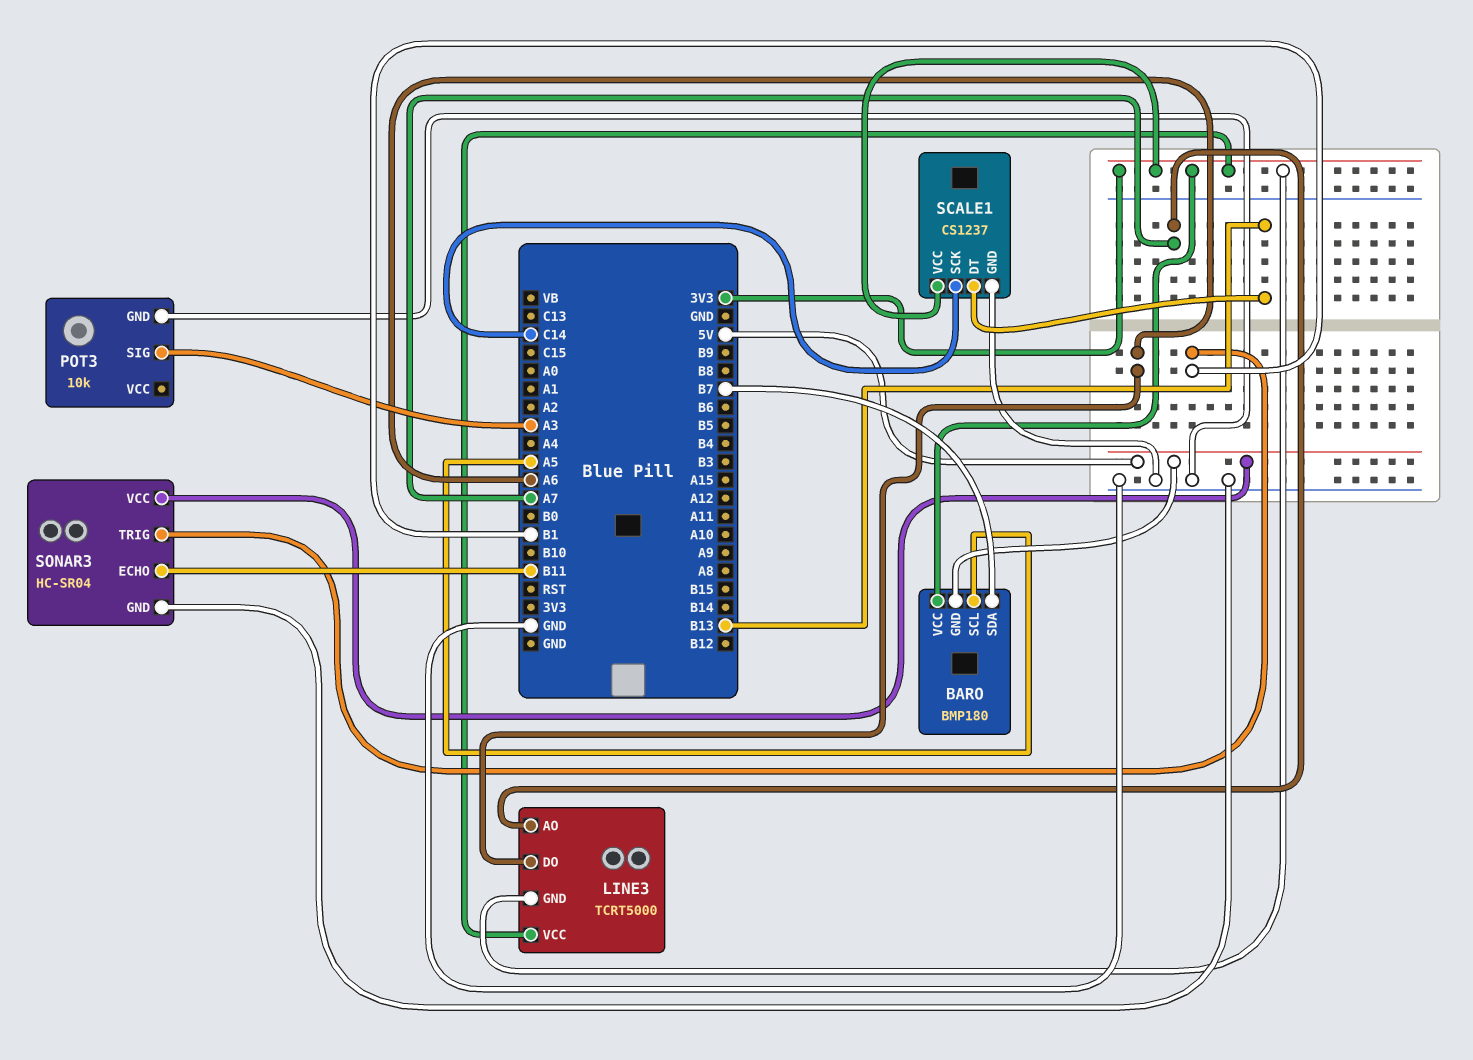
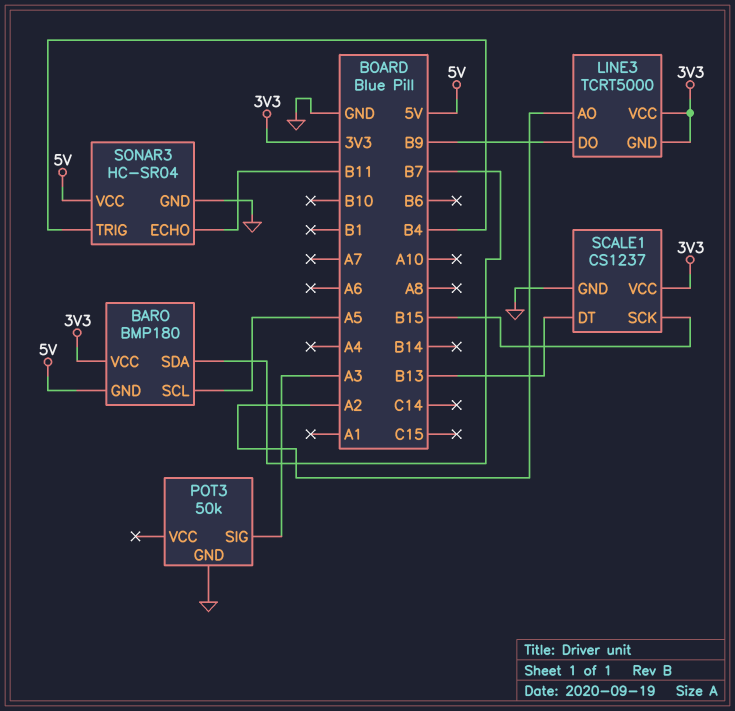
LINE3 pin AO: A7 -> A2
LINE3 pin DO: A6 -> B9
POT3: 10k -> 50k
SCALE1 pin SCK: C14 -> B15
SONAR3 pin TRIG: B1 -> B4

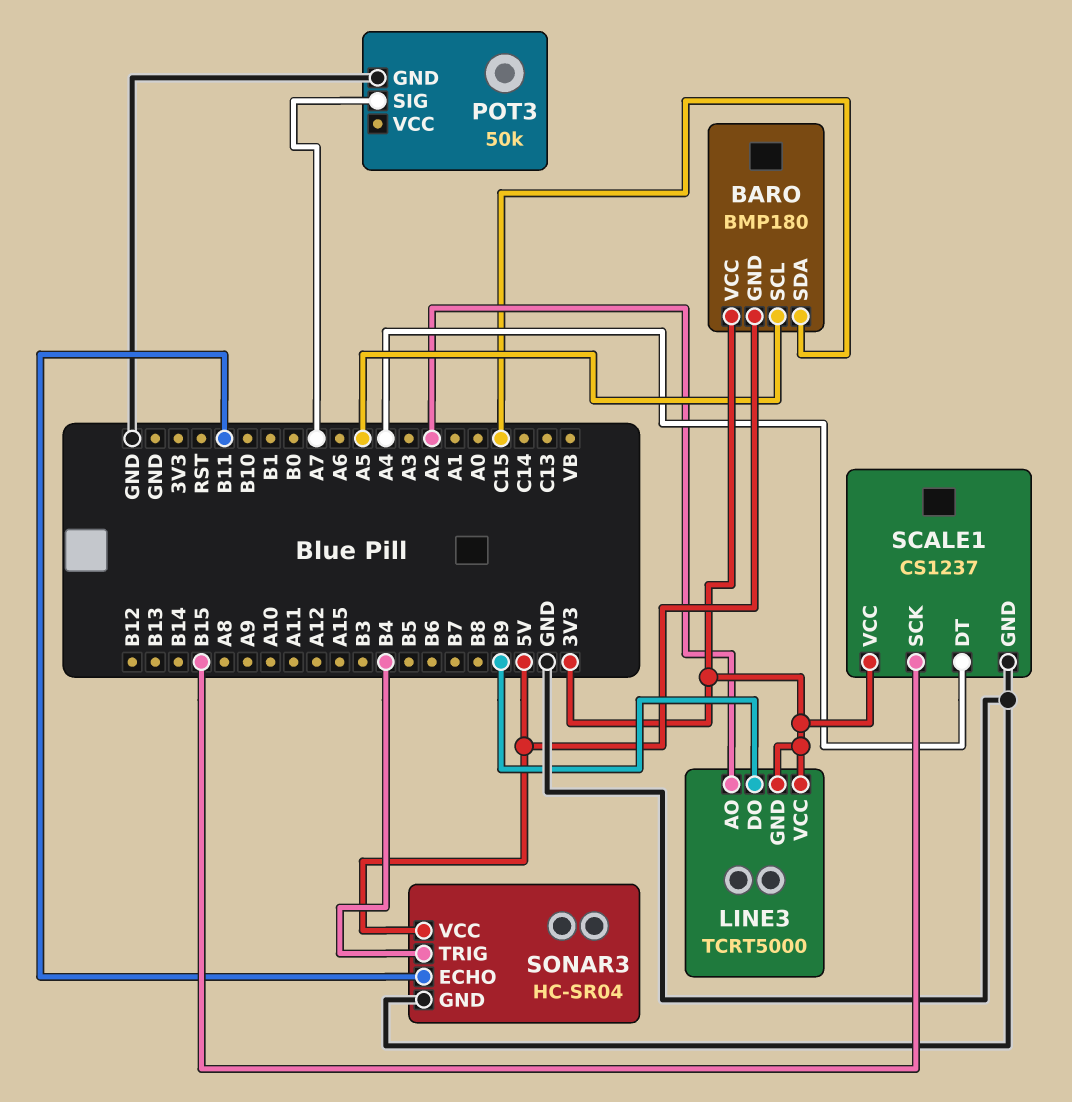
BARO pin SDA: B7 -> C15
POT3 pin SIG: A3 -> A7
SCALE1 pin DT: B13 -> A4

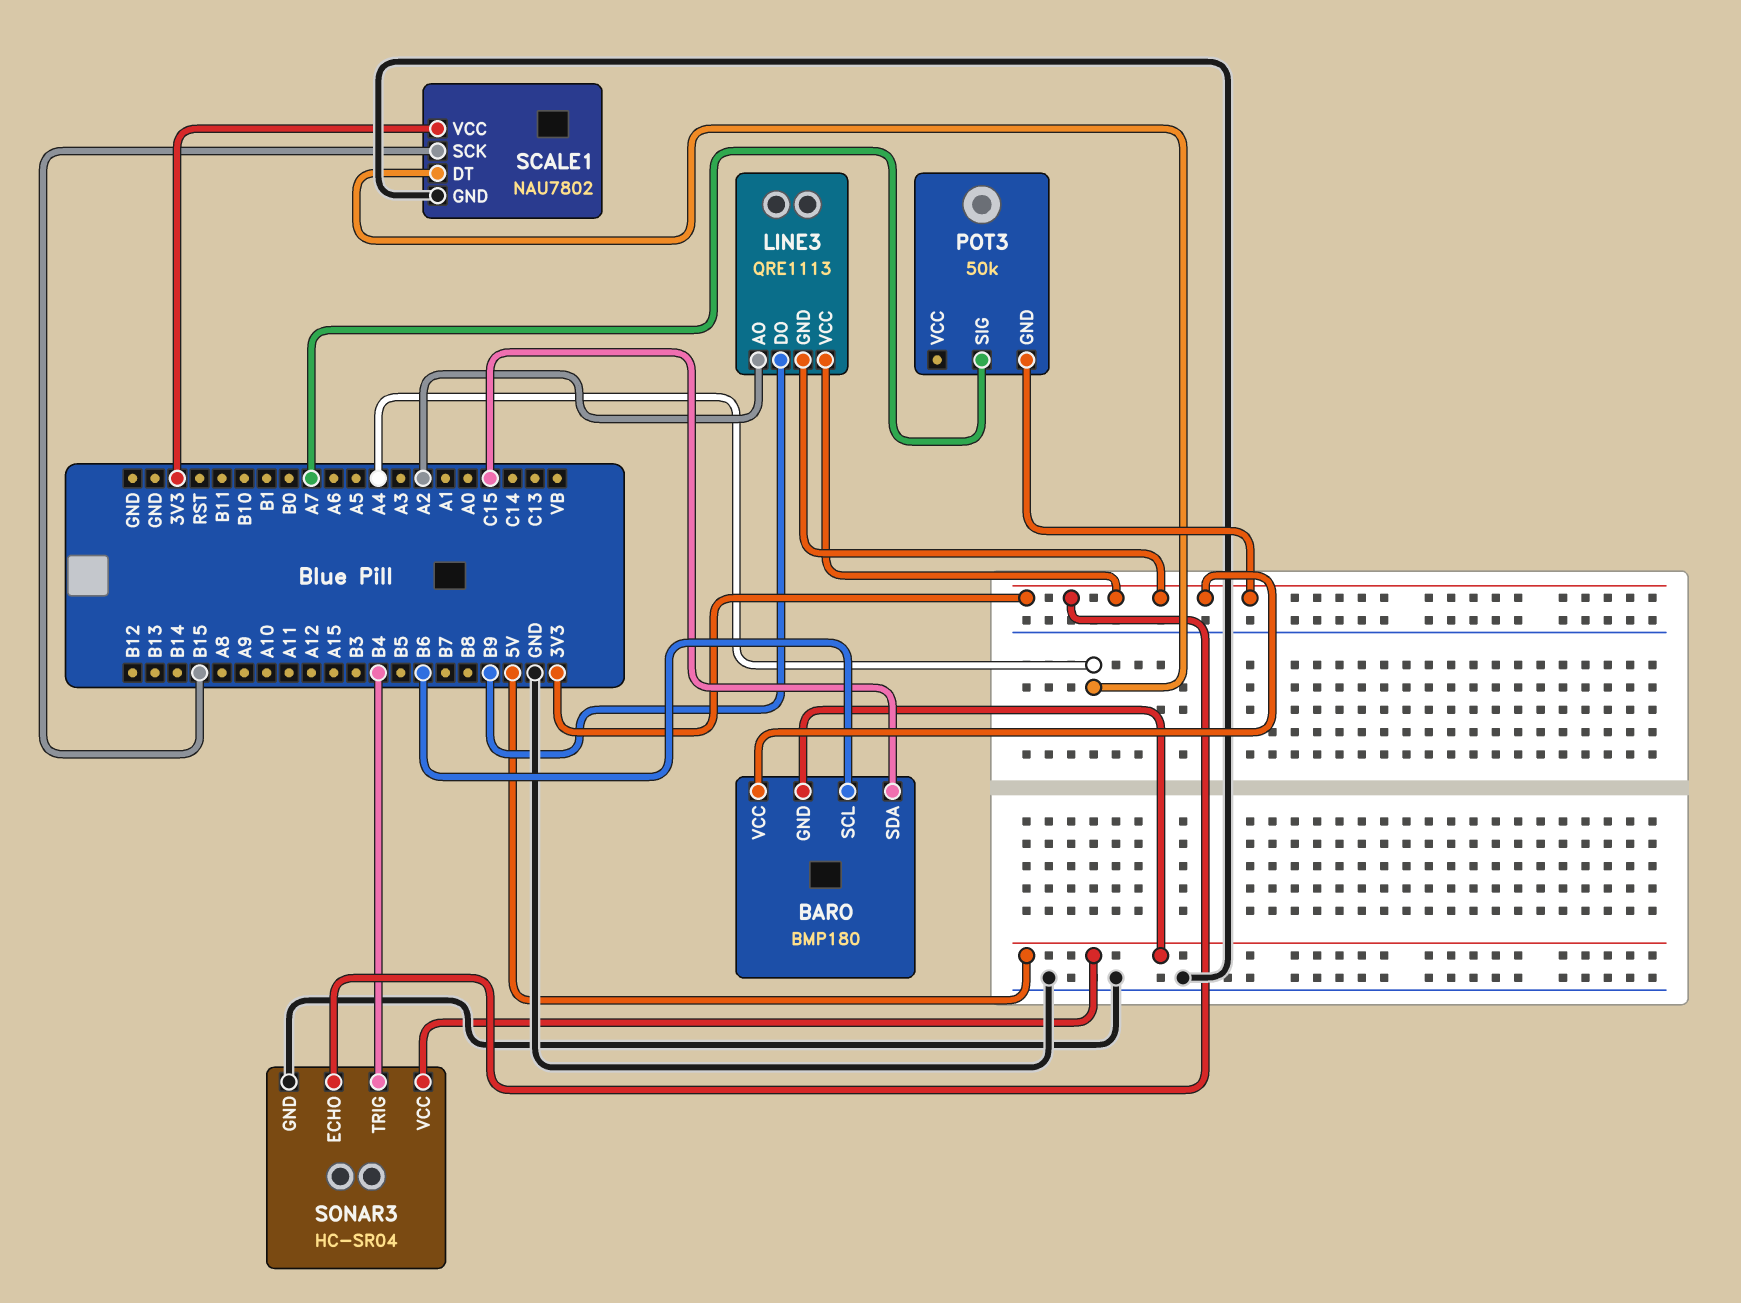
BARO pin SCL: A5 -> B6
LINE3: TCRT5000 -> QRE1113
POT3 pin GND: GND -> 3V3
SCALE1: CS1237 -> NAU7802
SONAR3 pin ECHO: B11 -> 3V3

